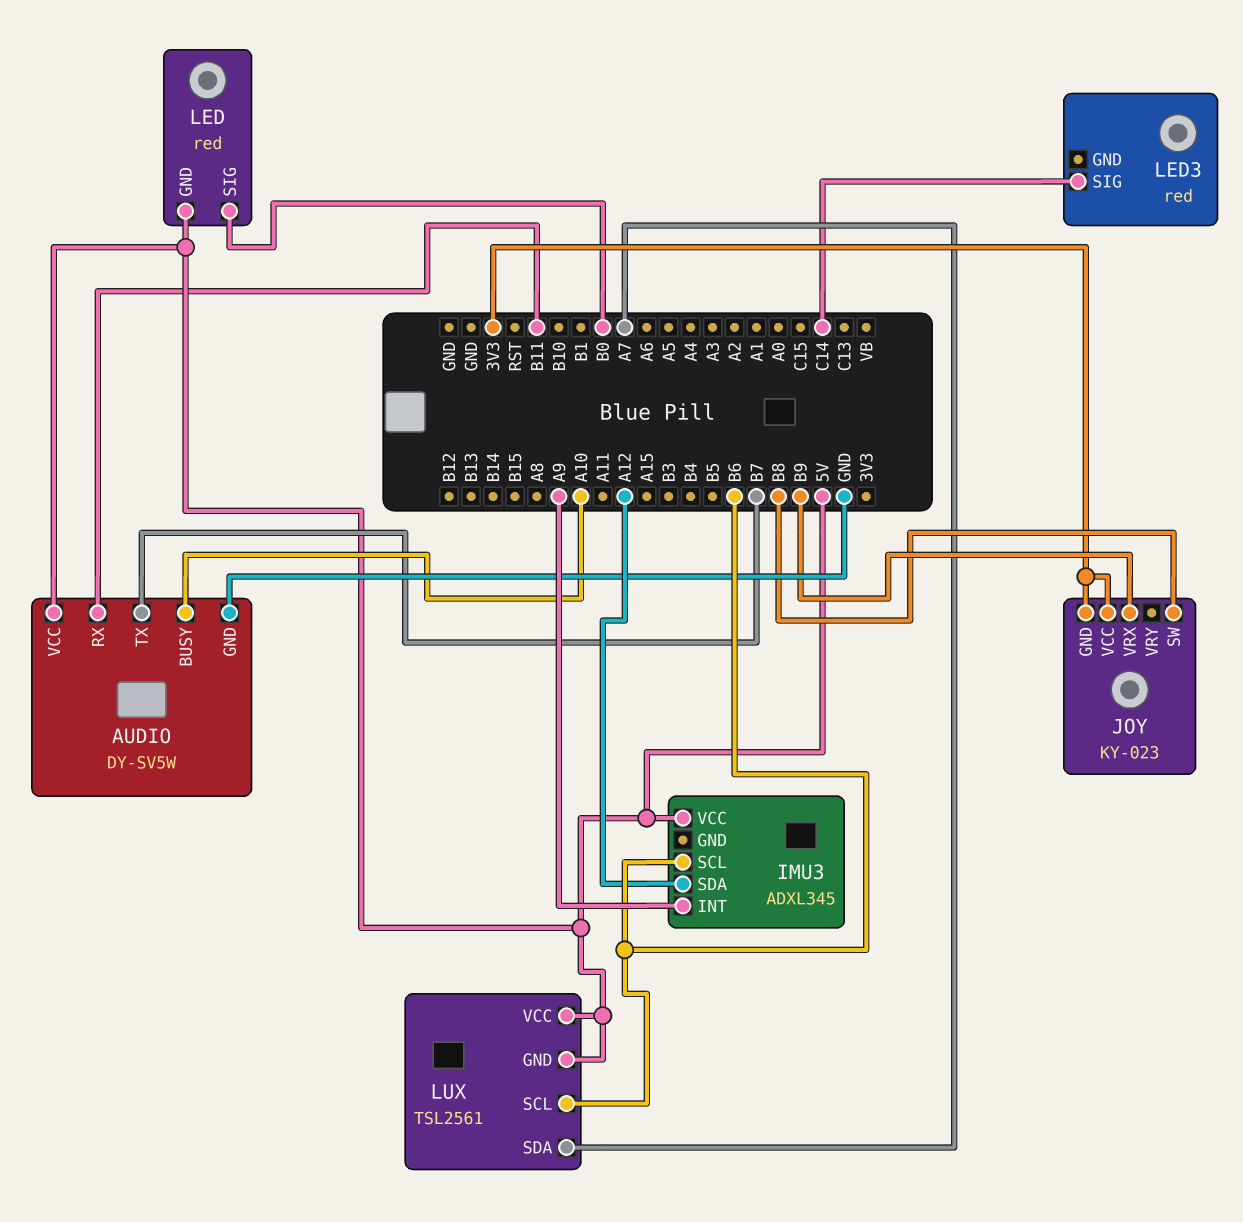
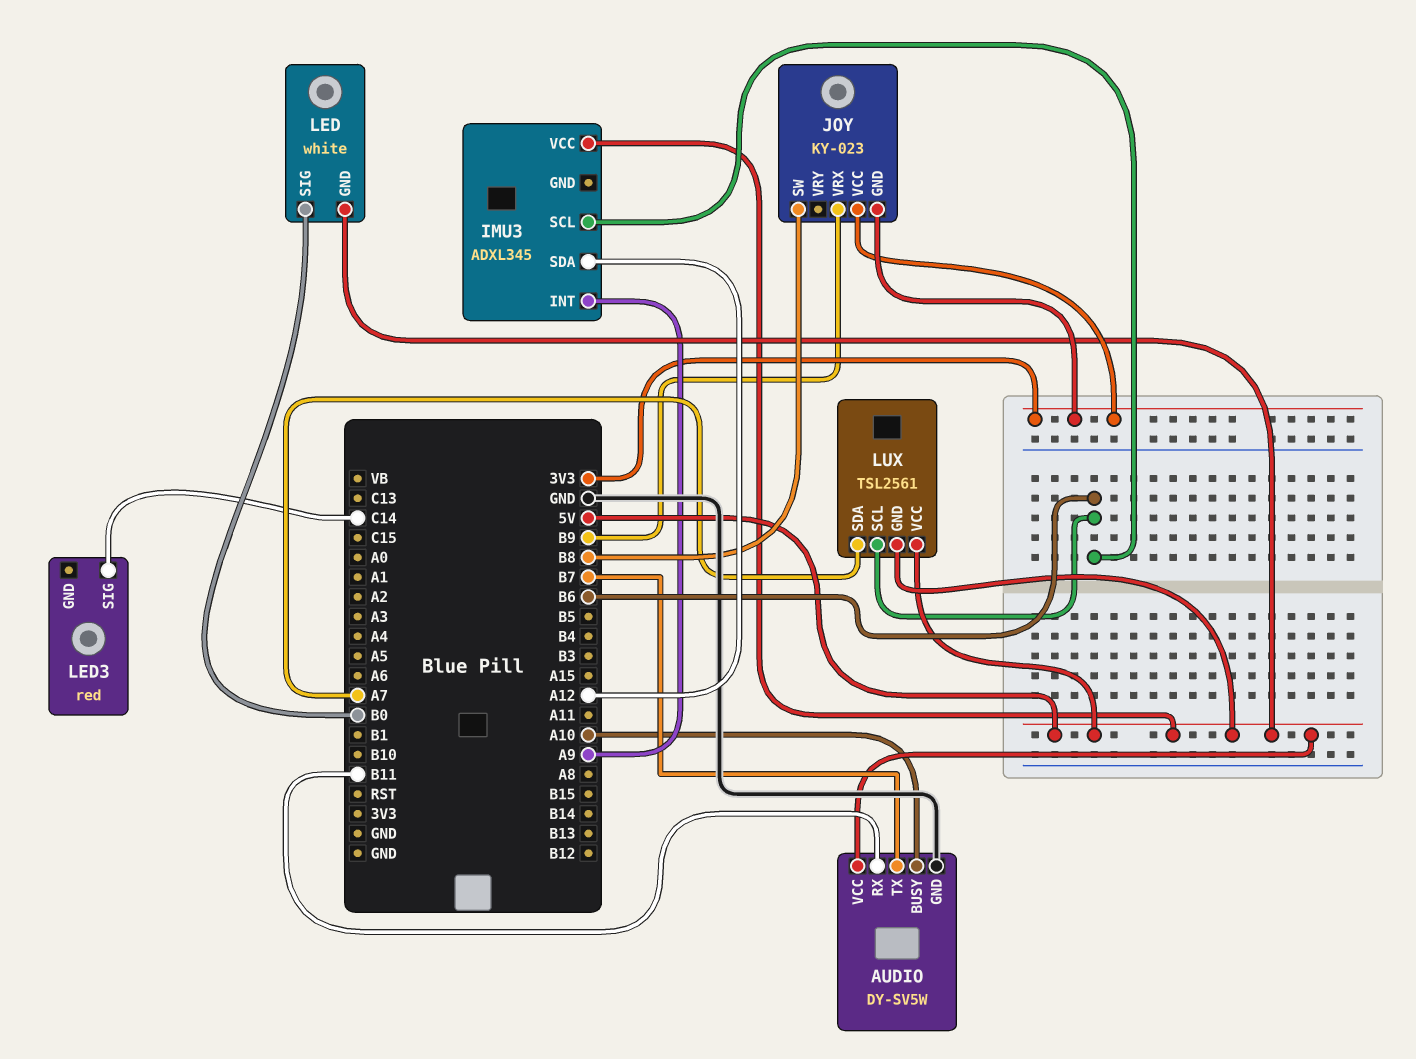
LED: red -> white

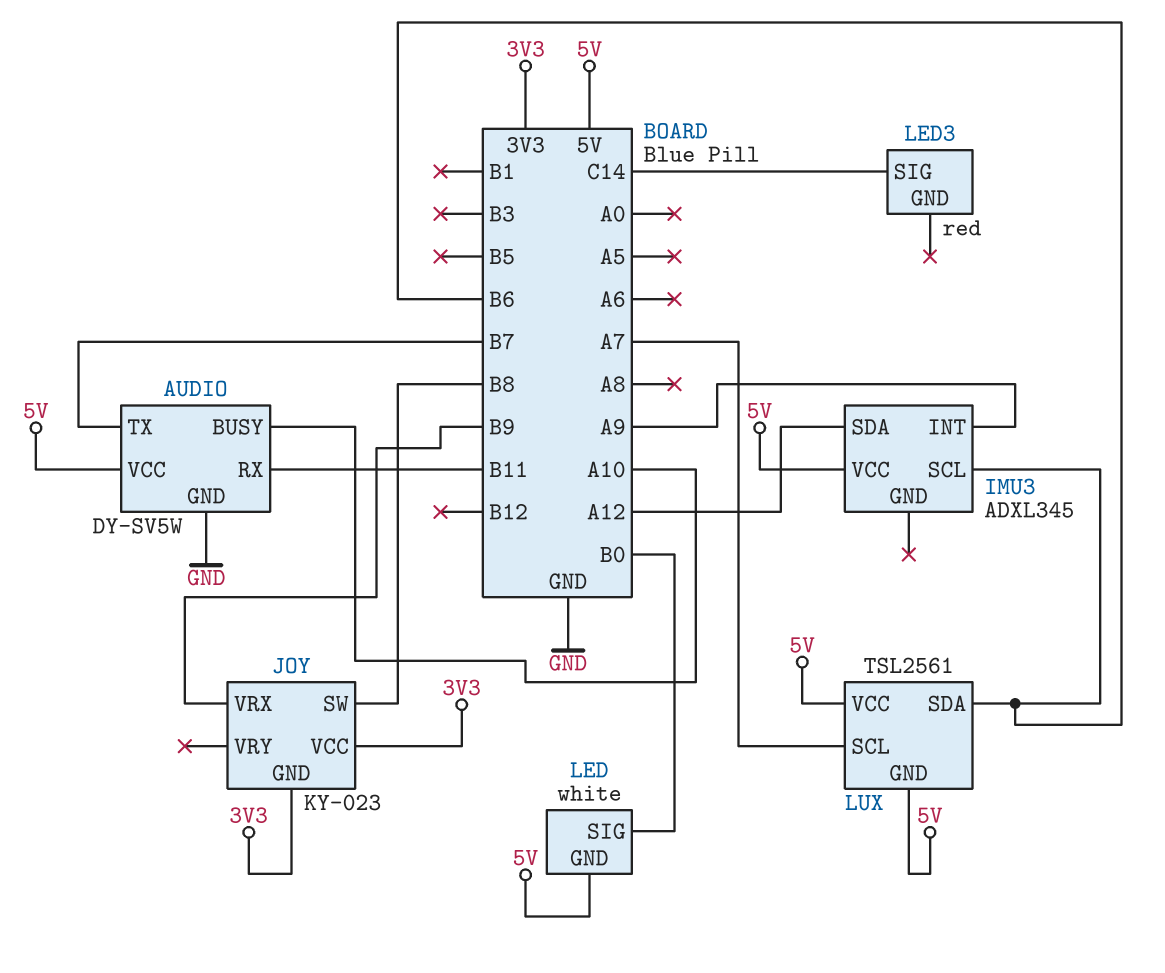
LUX pin SCL: B6 -> A7
LUX pin SDA: A7 -> B6

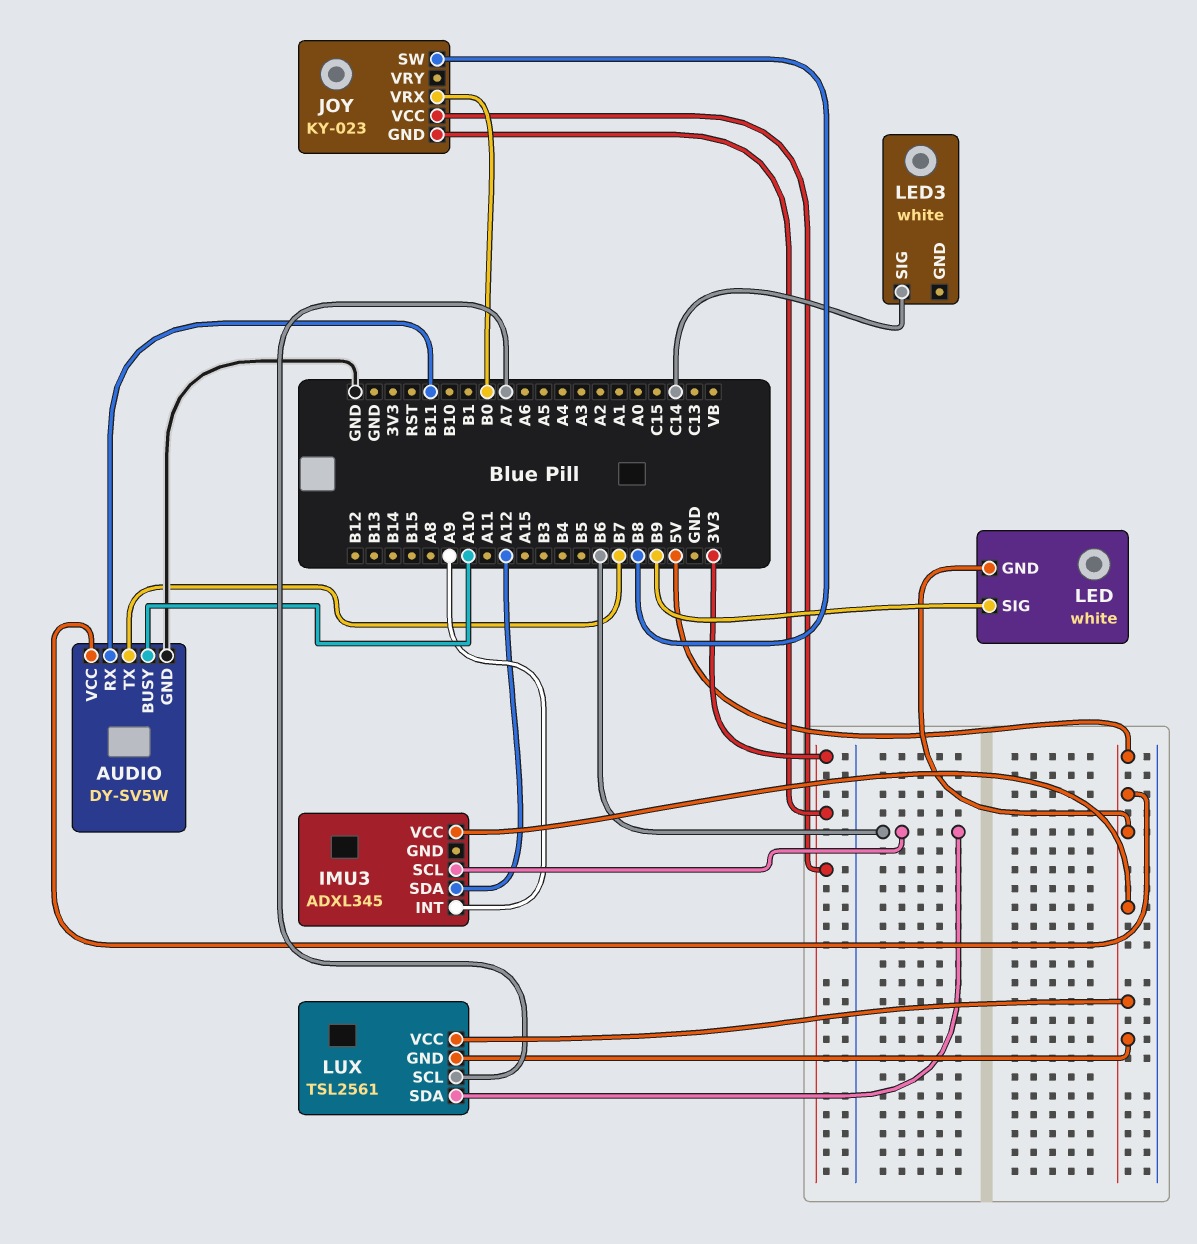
JOY pin VRX: B9 -> B0
LED pin SIG: B0 -> B9
LED3: red -> white

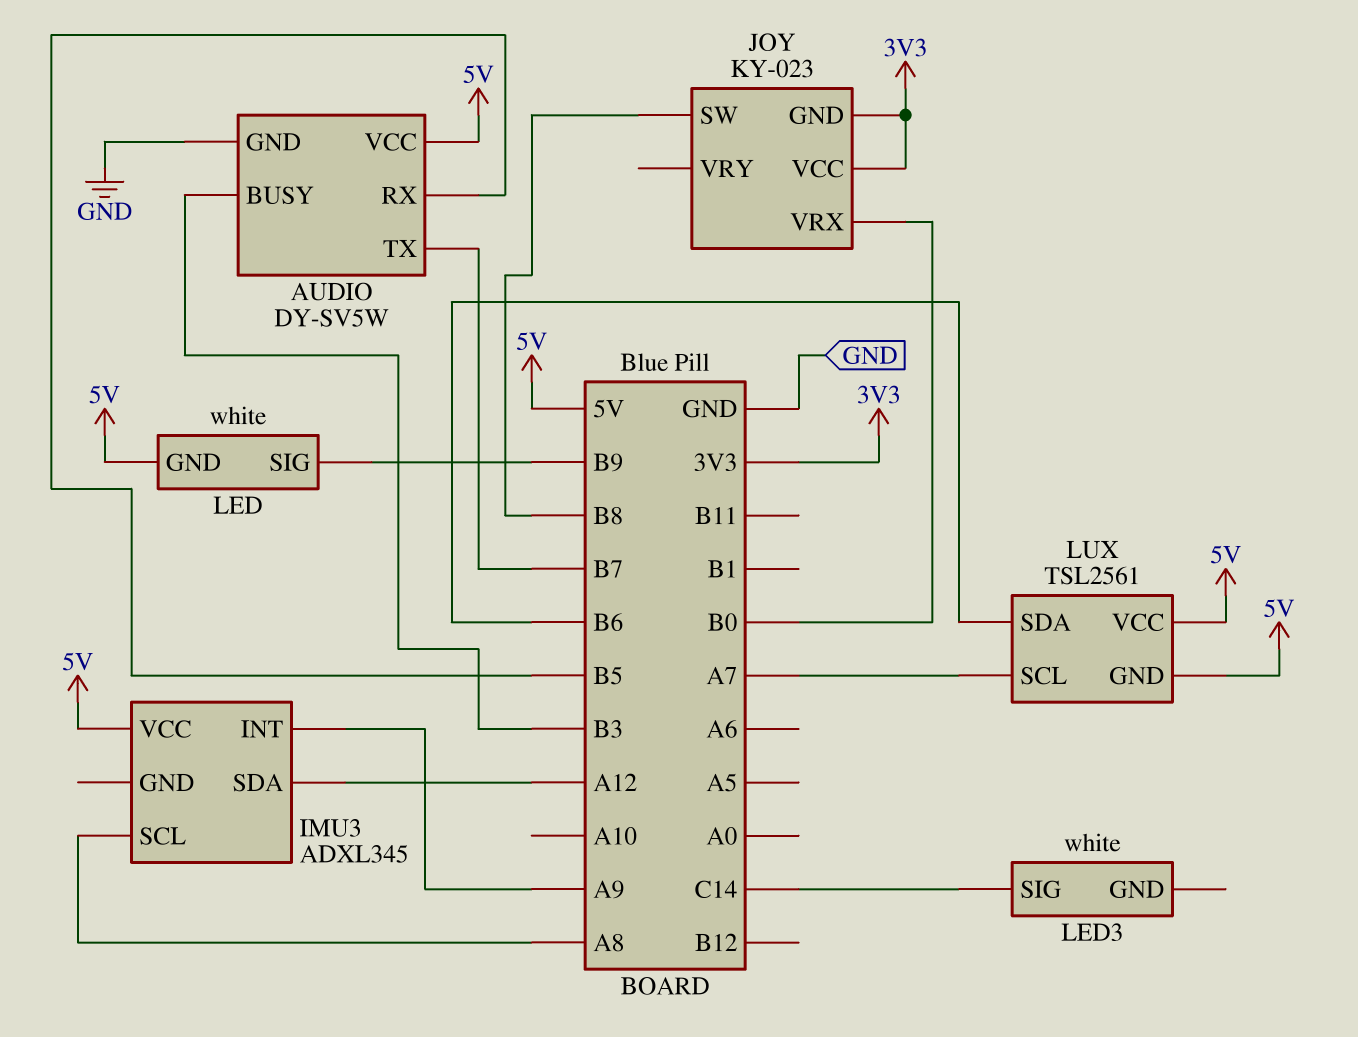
AUDIO pin BUSY: A10 -> B3
AUDIO pin RX: B11 -> B5
IMU3 pin SCL: B6 -> A8

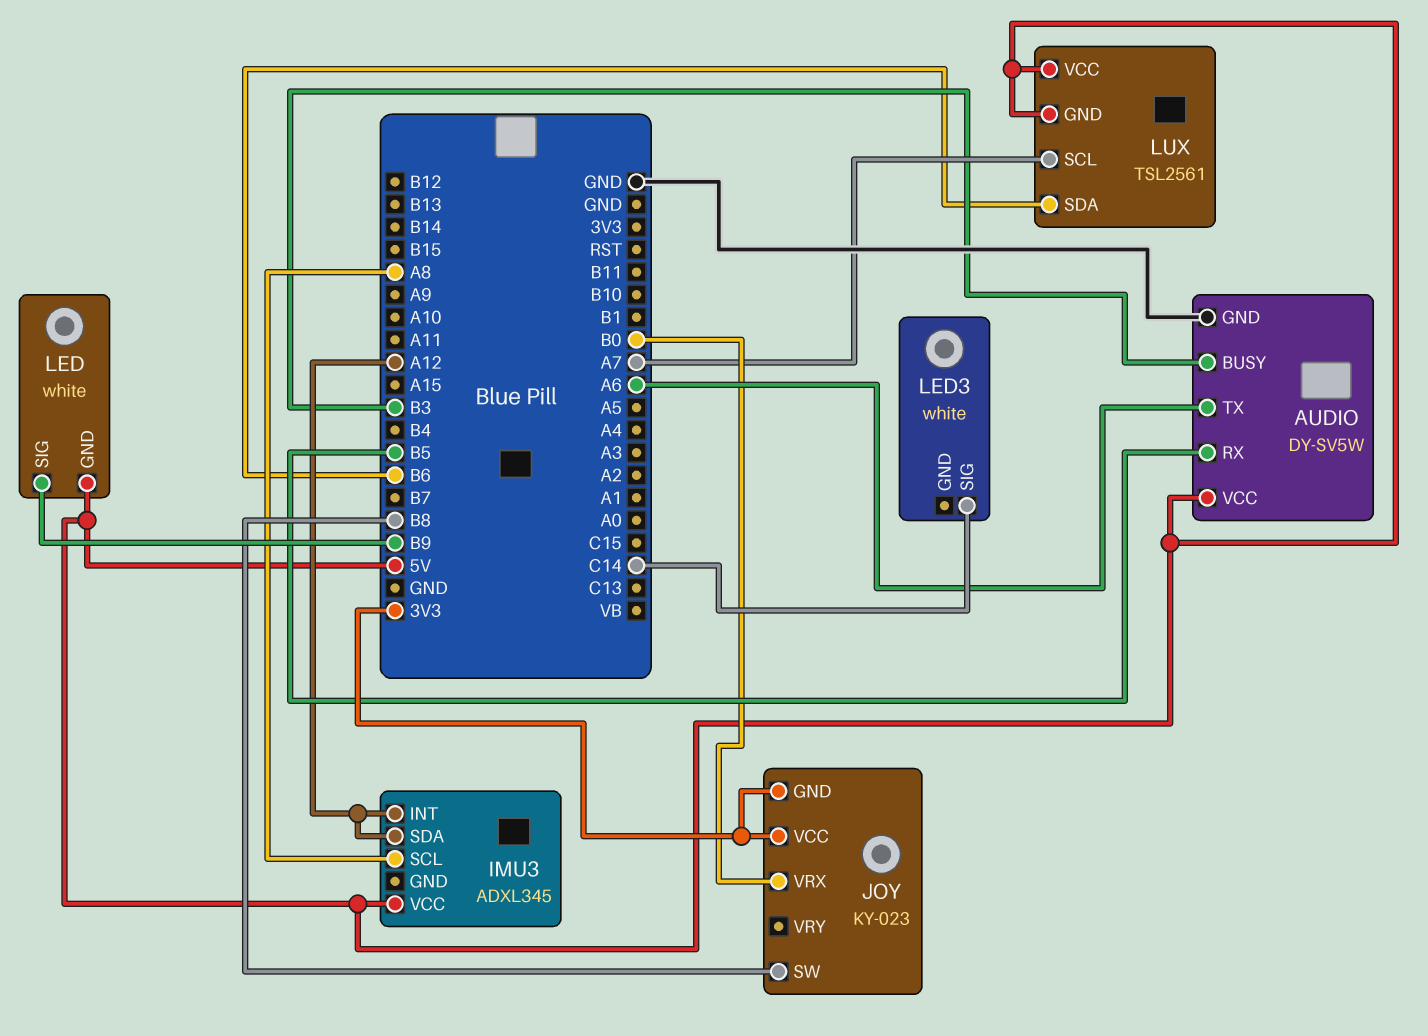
AUDIO pin TX: B7 -> A6
IMU3 pin INT: A9 -> A12

